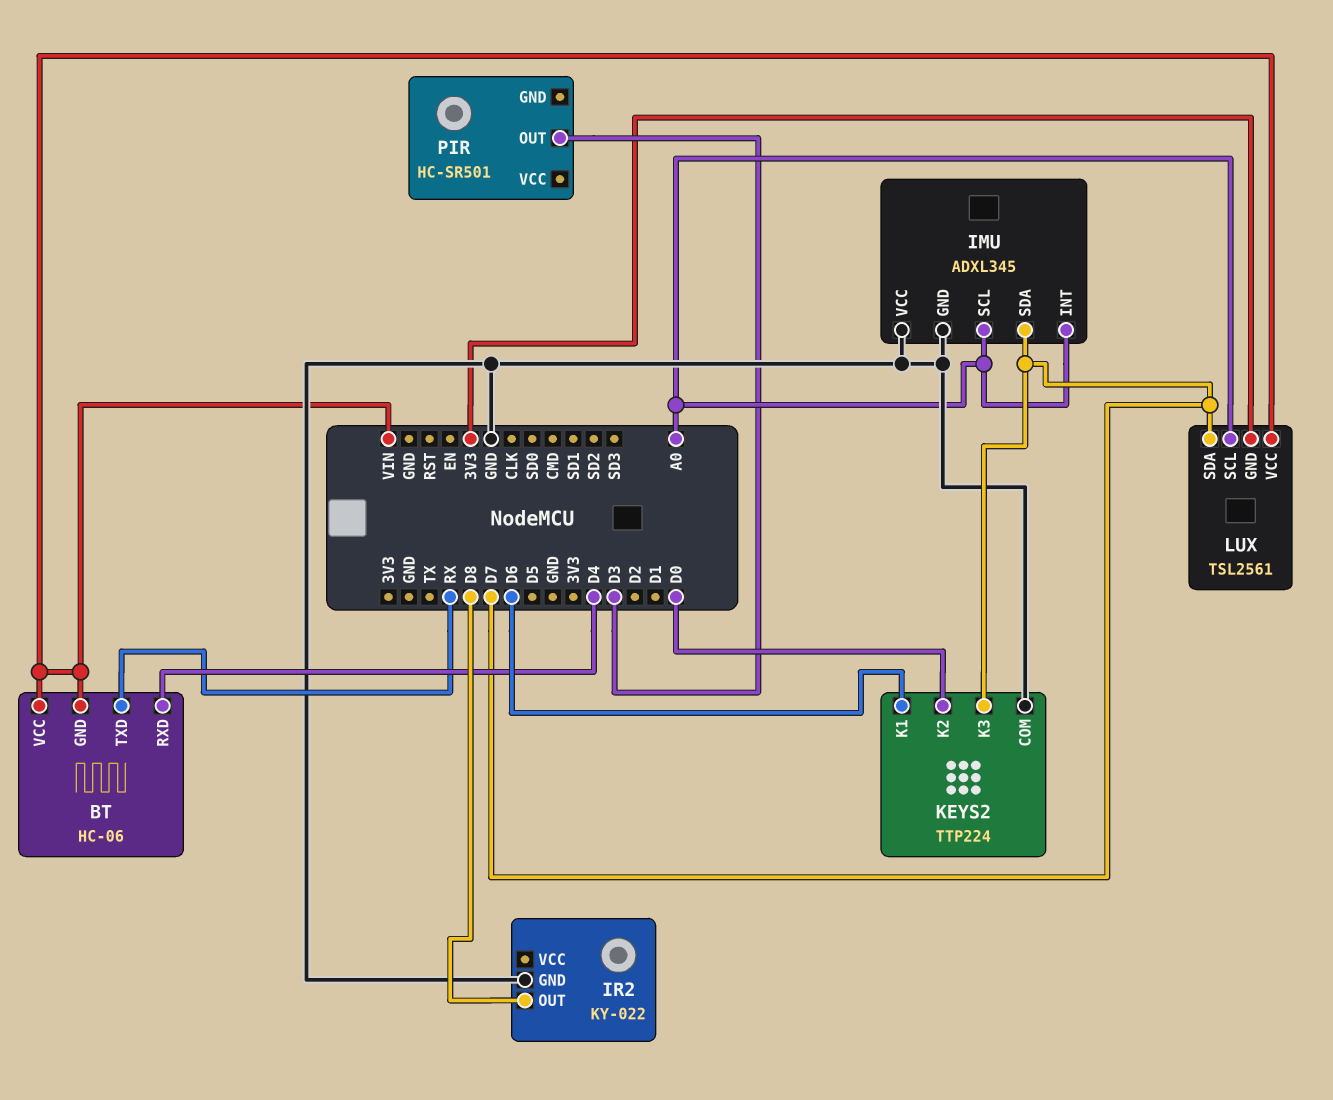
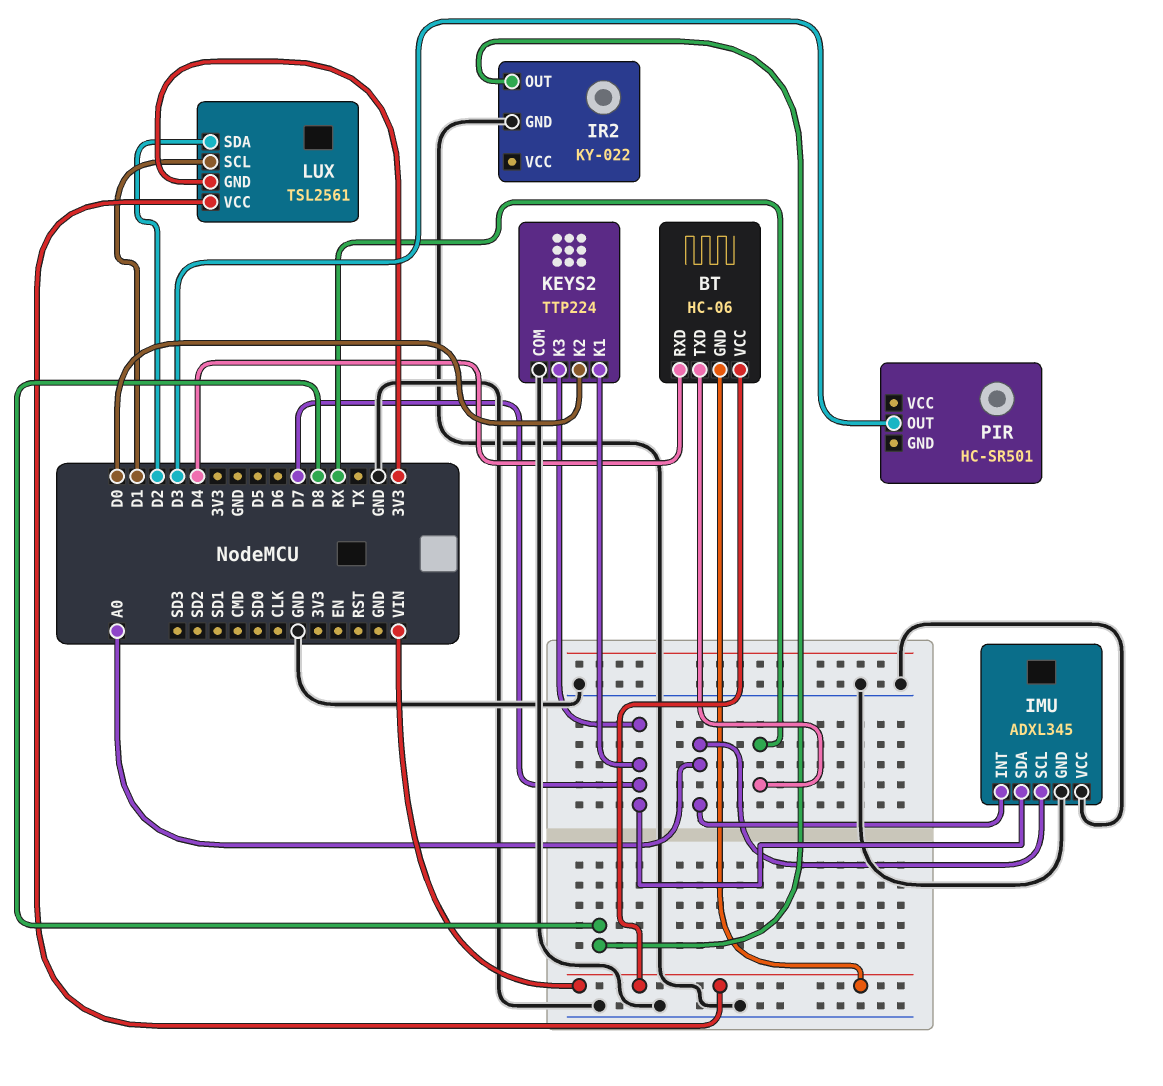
KEYS2 pin K1: D6 -> D7
LUX pin SCL: A0 -> D1
LUX pin SDA: D7 -> D2

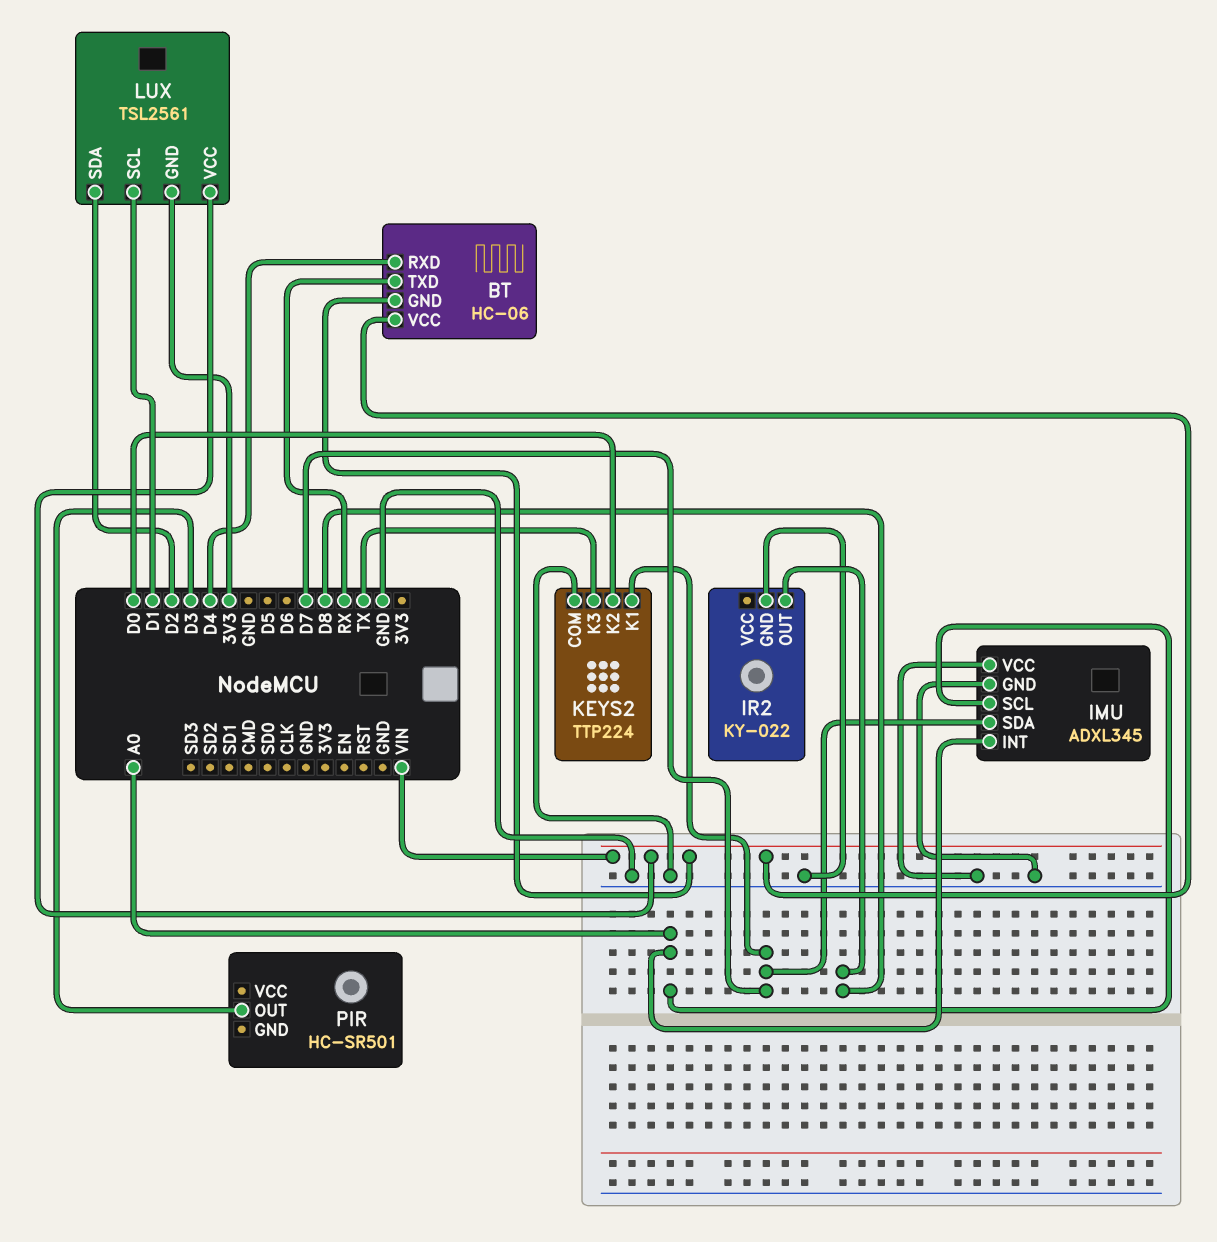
KEYS2 pin K3: D7 -> TX

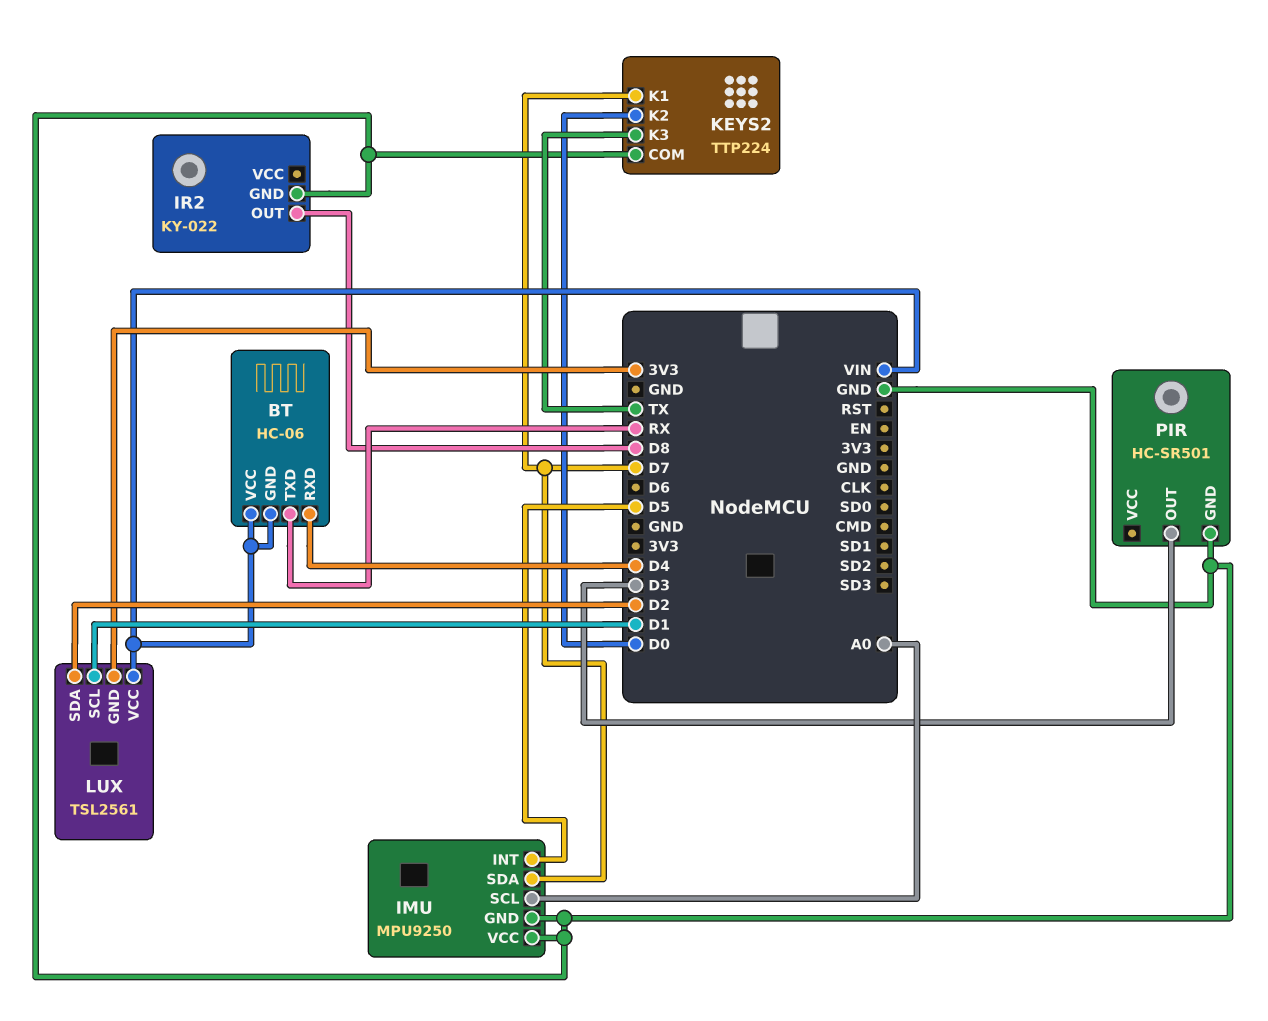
IMU: ADXL345 -> MPU9250
IMU pin INT: A0 -> D5
PIR pin GND: none -> GND

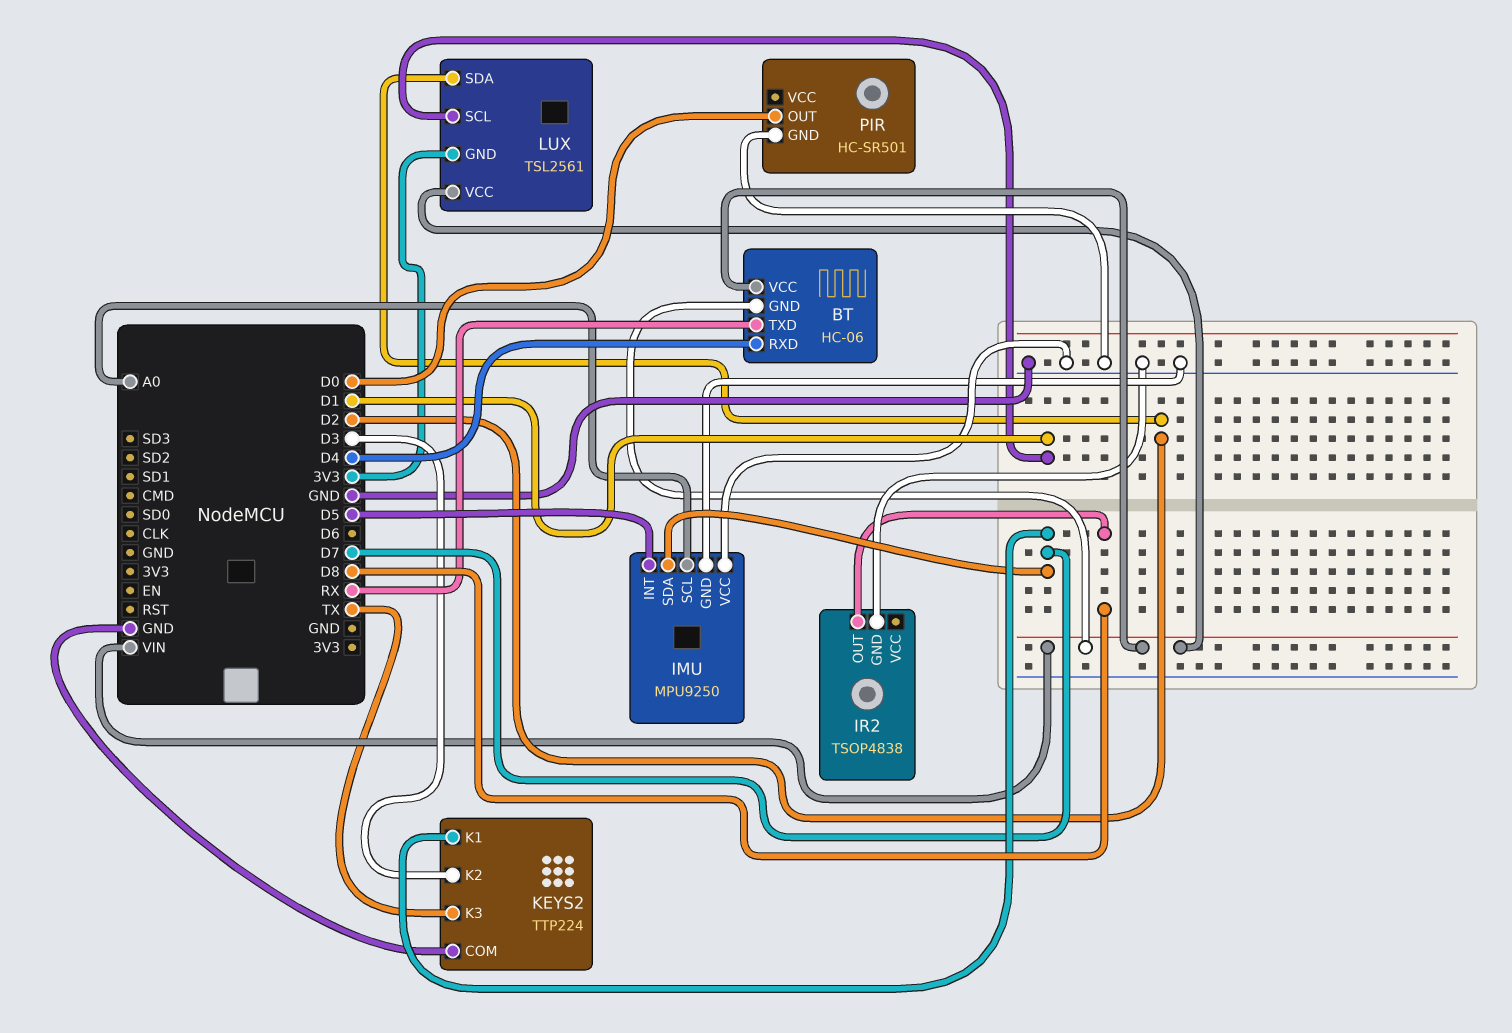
IR2: KY-022 -> TSOP4838
KEYS2 pin K2: D0 -> D3
PIR pin OUT: D3 -> D0

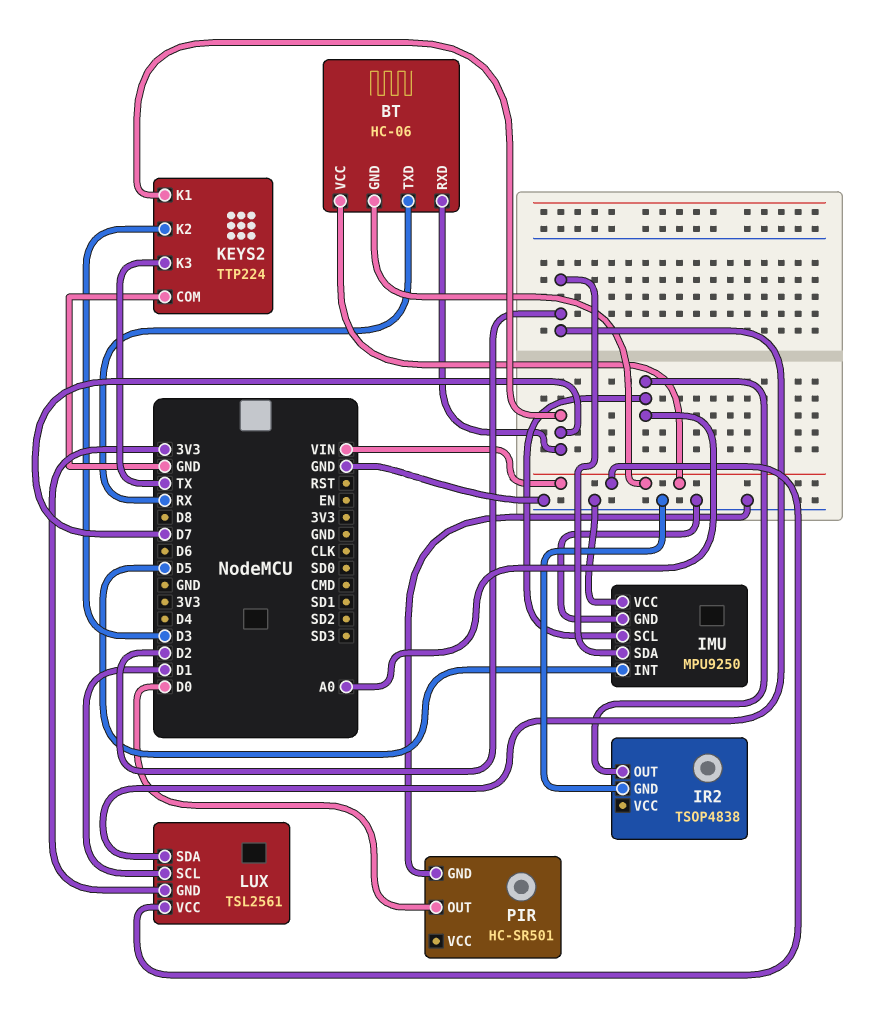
BT pin RXD: D4 -> D7
IMU pin SDA: D7 -> D2
IR2 pin OUT: D8 -> A0

